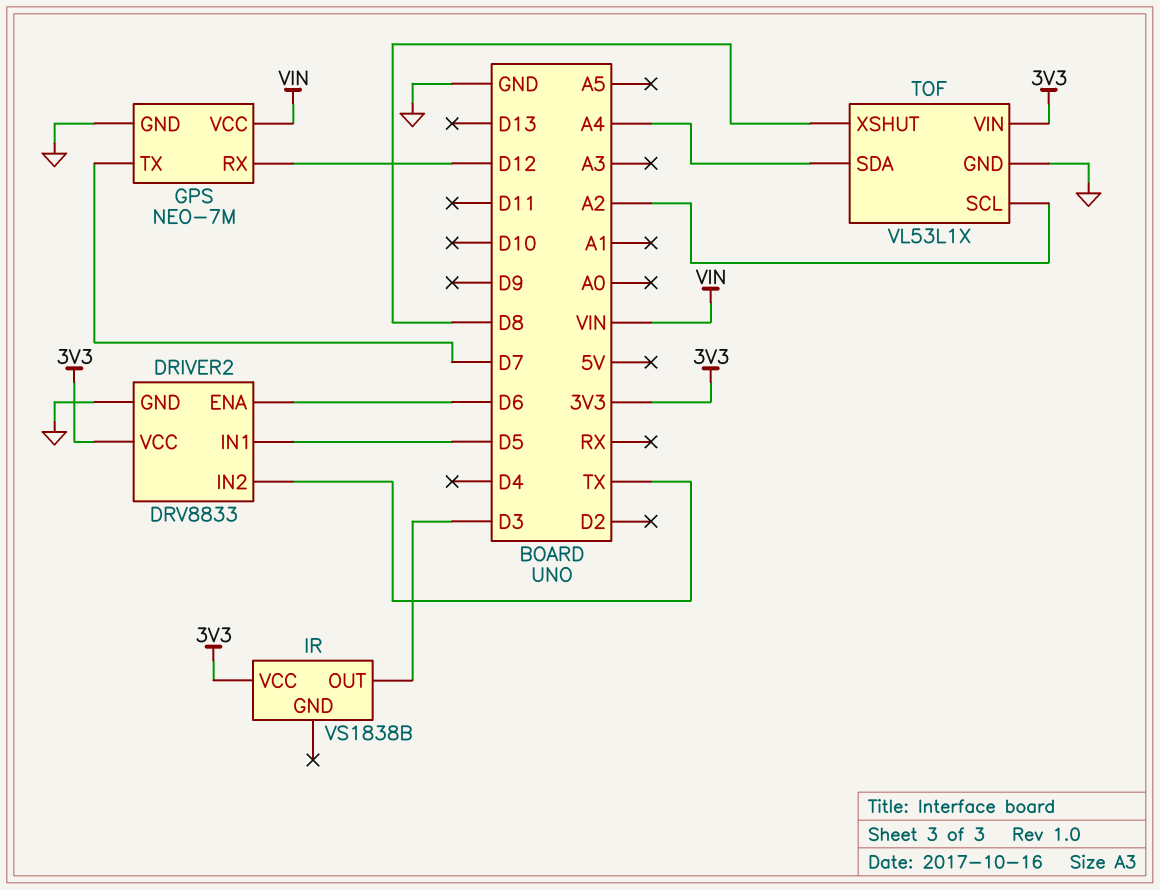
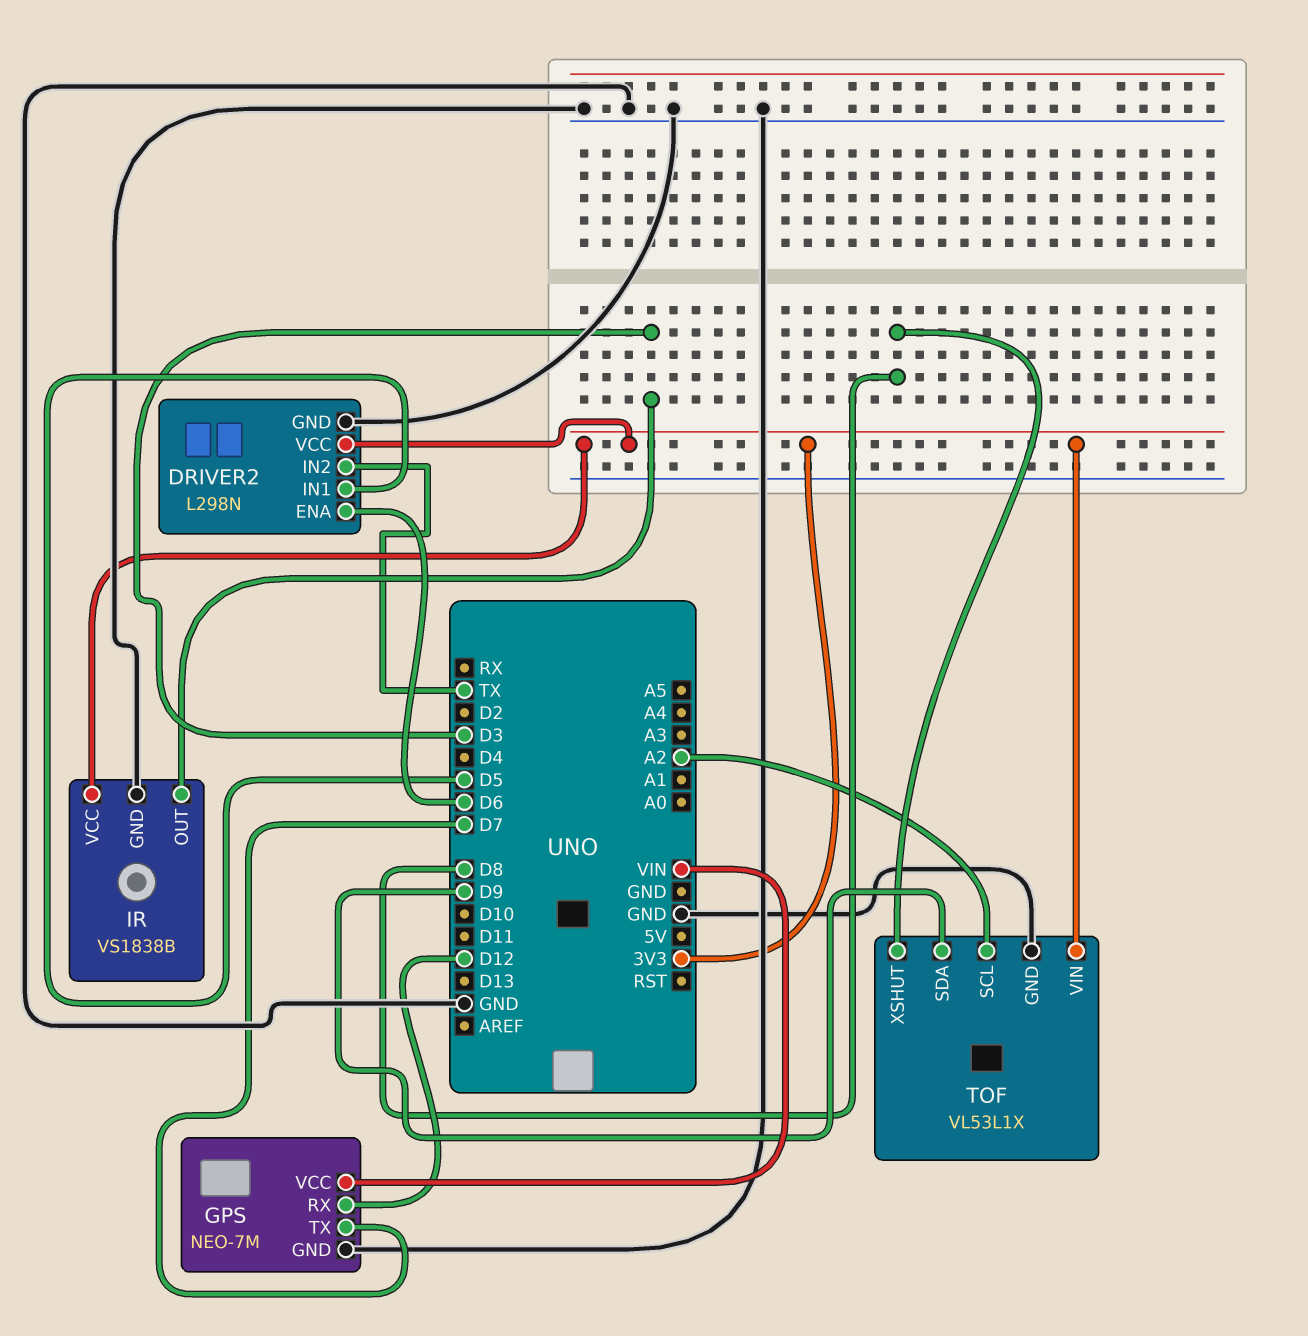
DRIVER2: DRV8833 -> L298N
IR pin GND: none -> GND
TOF pin SDA: A4 -> D9

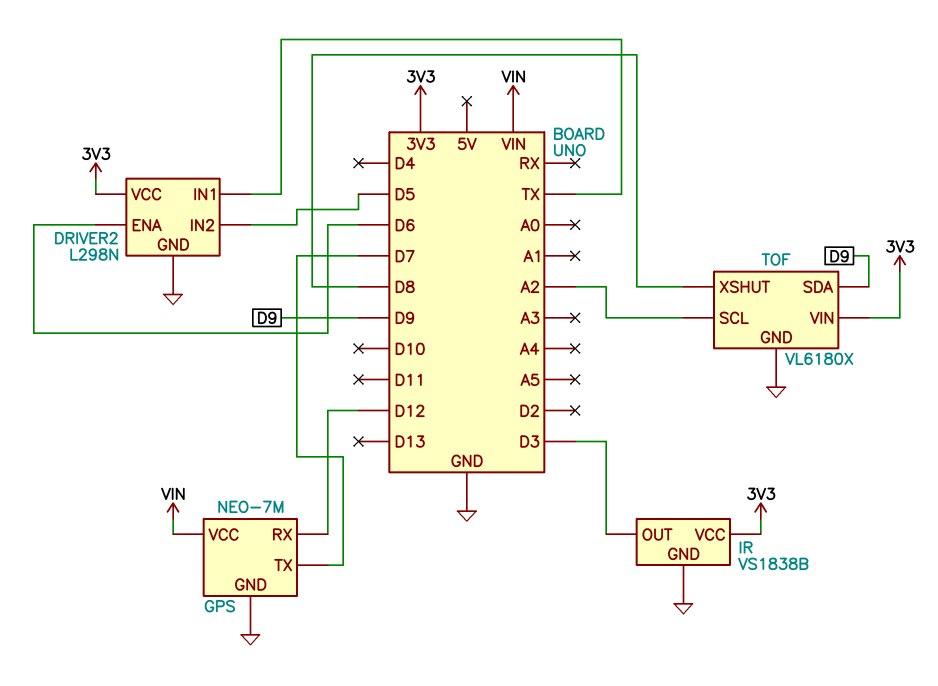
DRIVER2 pin IN1: D5 -> TX
DRIVER2 pin IN2: TX -> D5
TOF: VL53L1X -> VL6180X

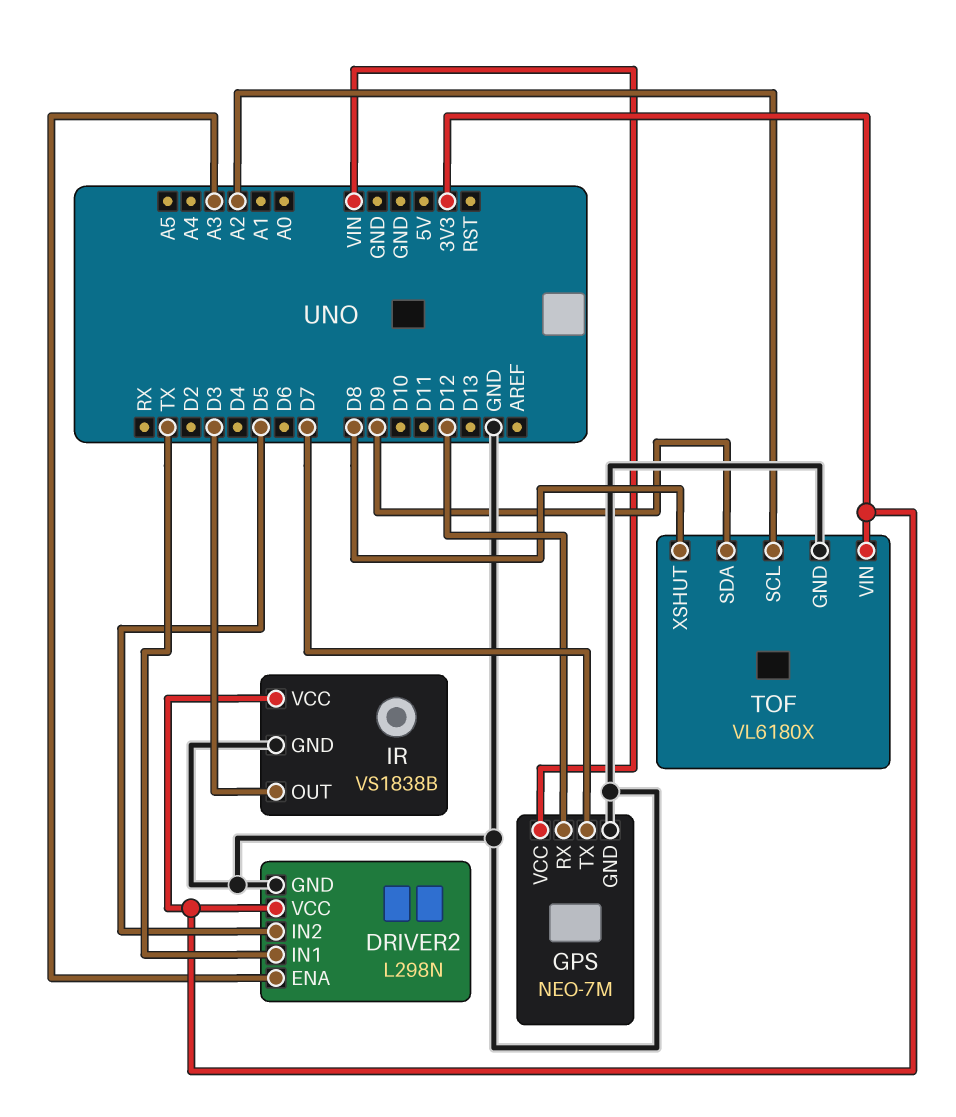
DRIVER2 pin ENA: D6 -> A3

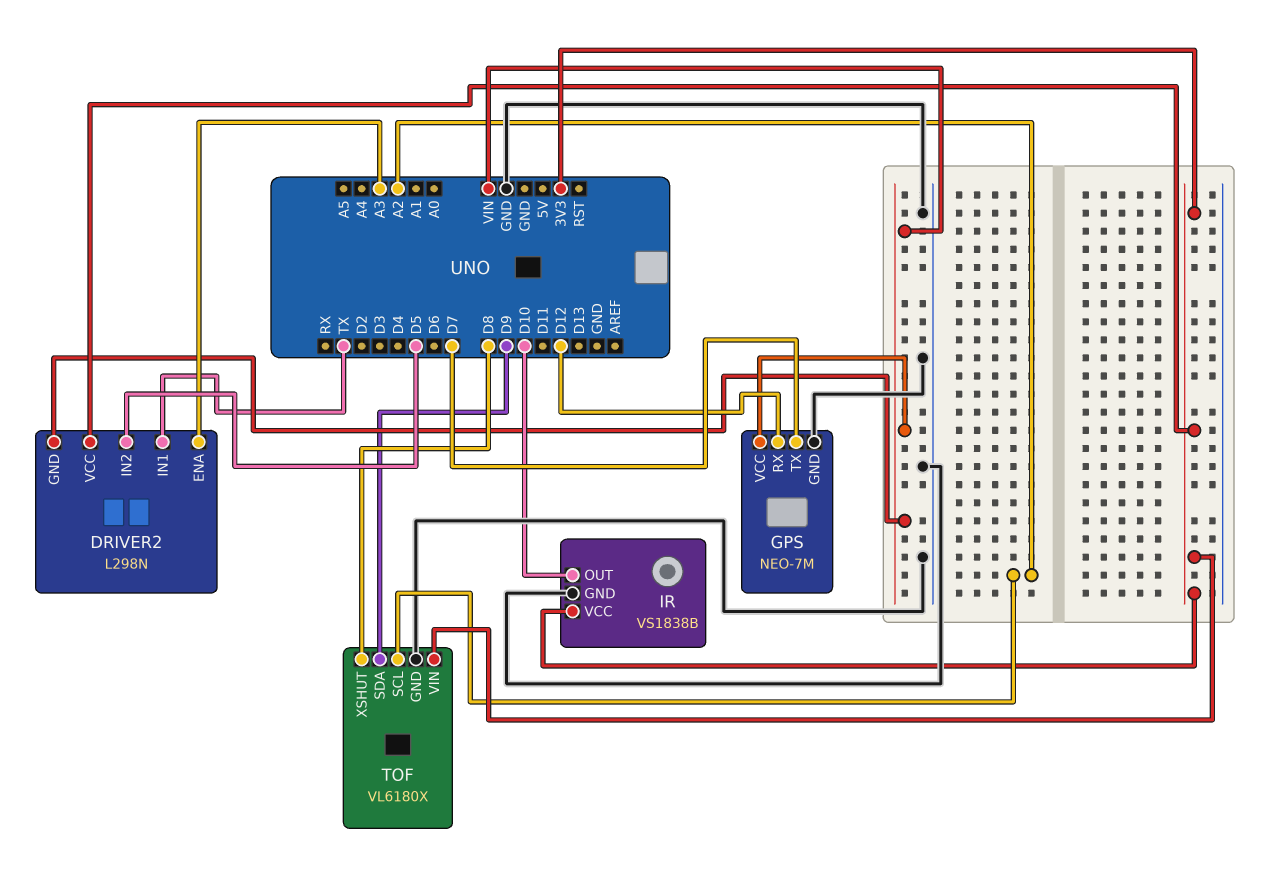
DRIVER2 pin GND: GND -> VIN
IR pin OUT: D3 -> D10

